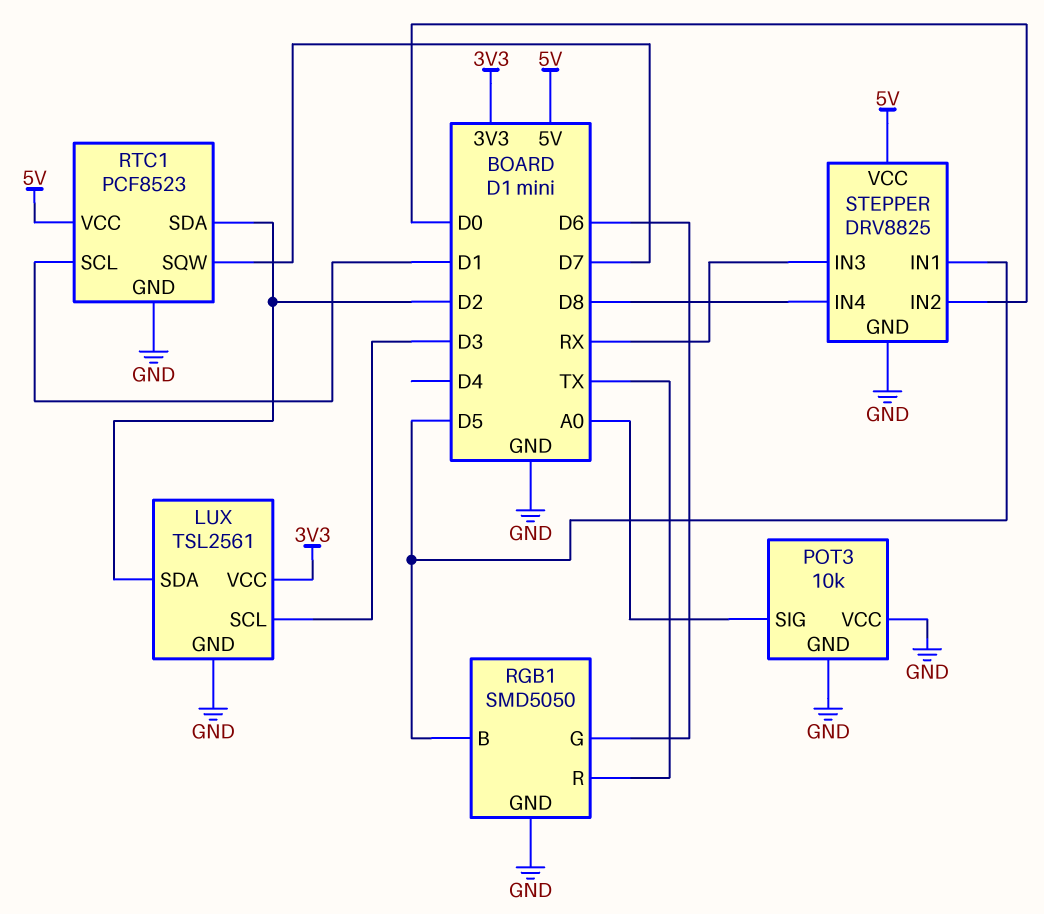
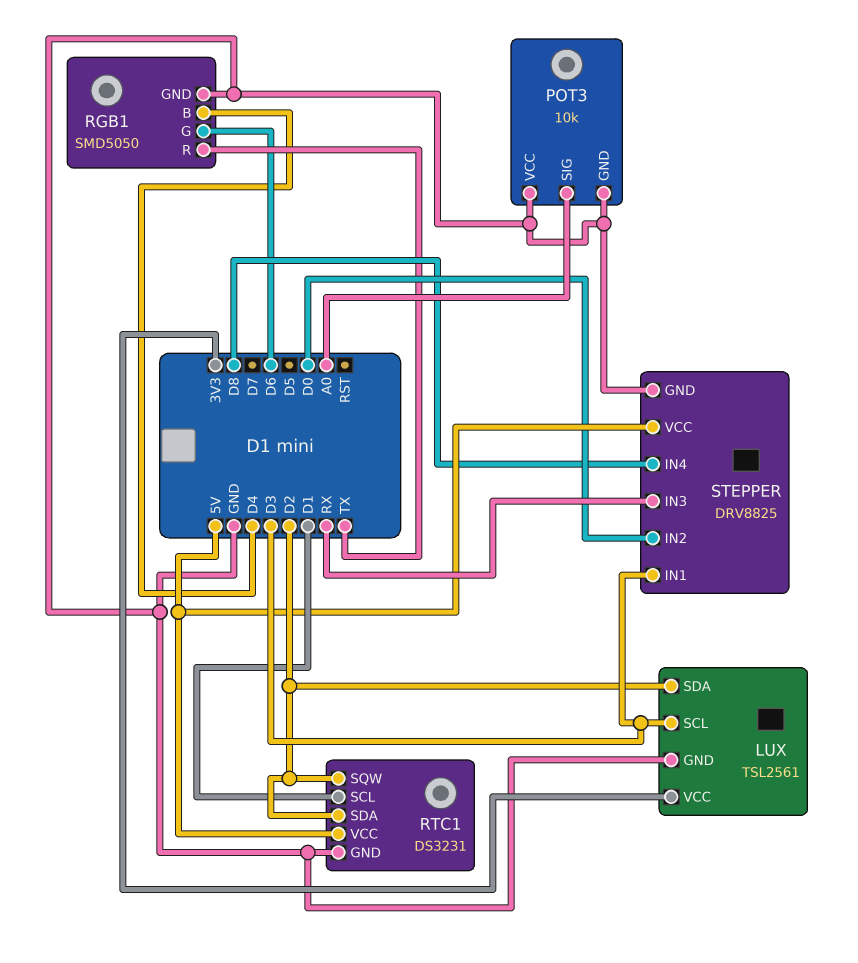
RGB1 pin B: D5 -> D4
RTC1: PCF8523 -> DS3231
RTC1 pin SQW: D7 -> D2
STEPPER pin IN1: D5 -> D3

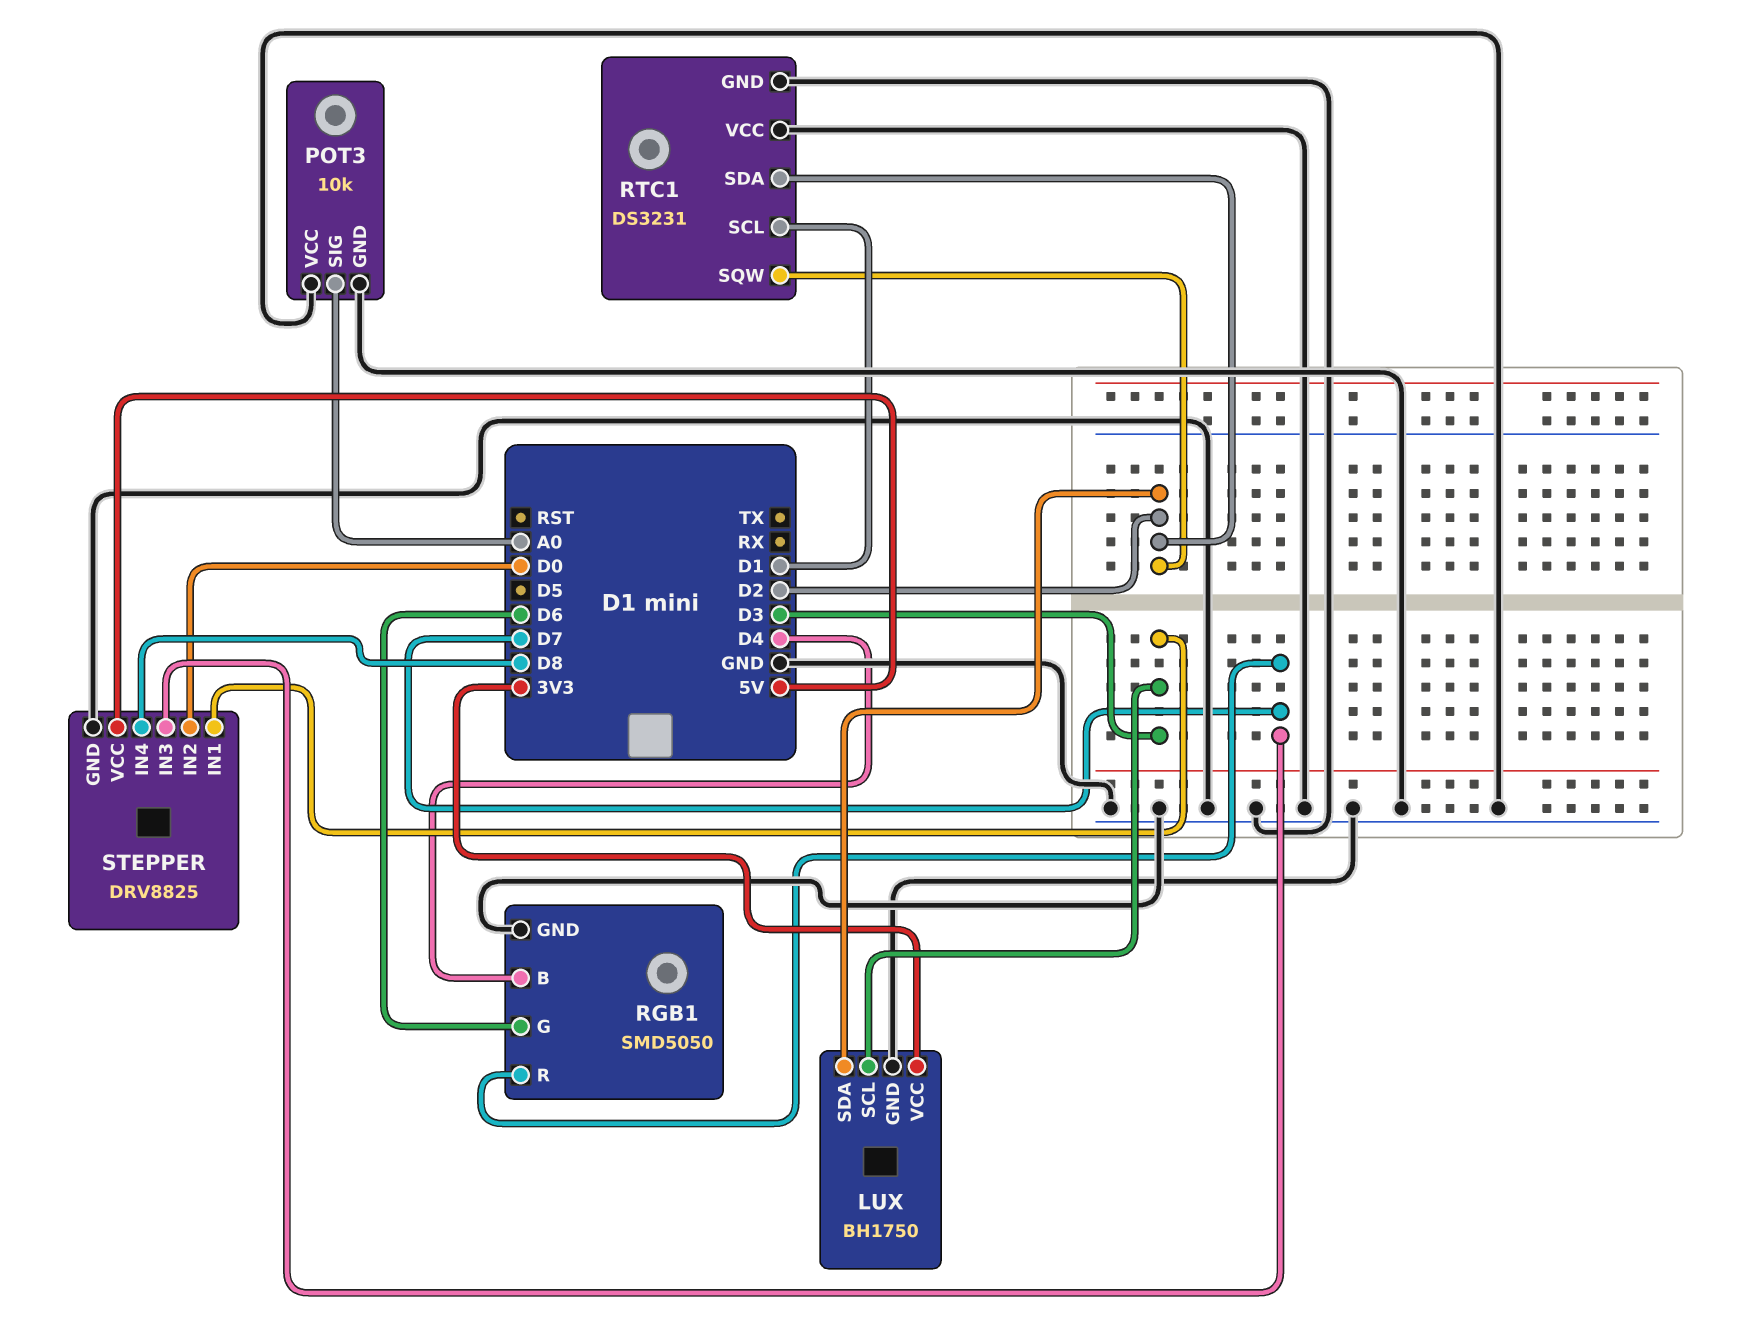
LUX: TSL2561 -> BH1750
RGB1 pin R: TX -> D7
RTC1 pin VCC: 5V -> GND
STEPPER pin IN3: RX -> D7

